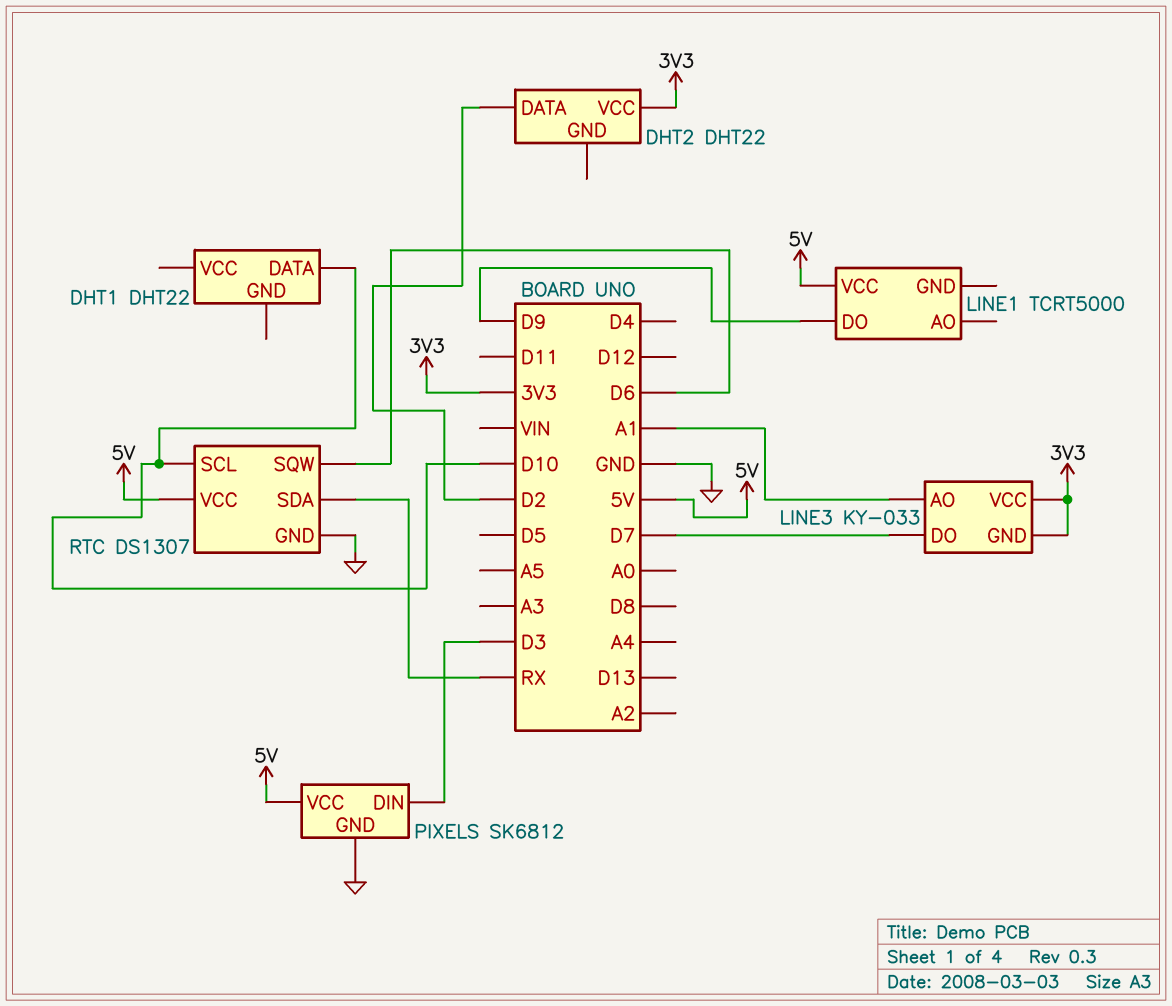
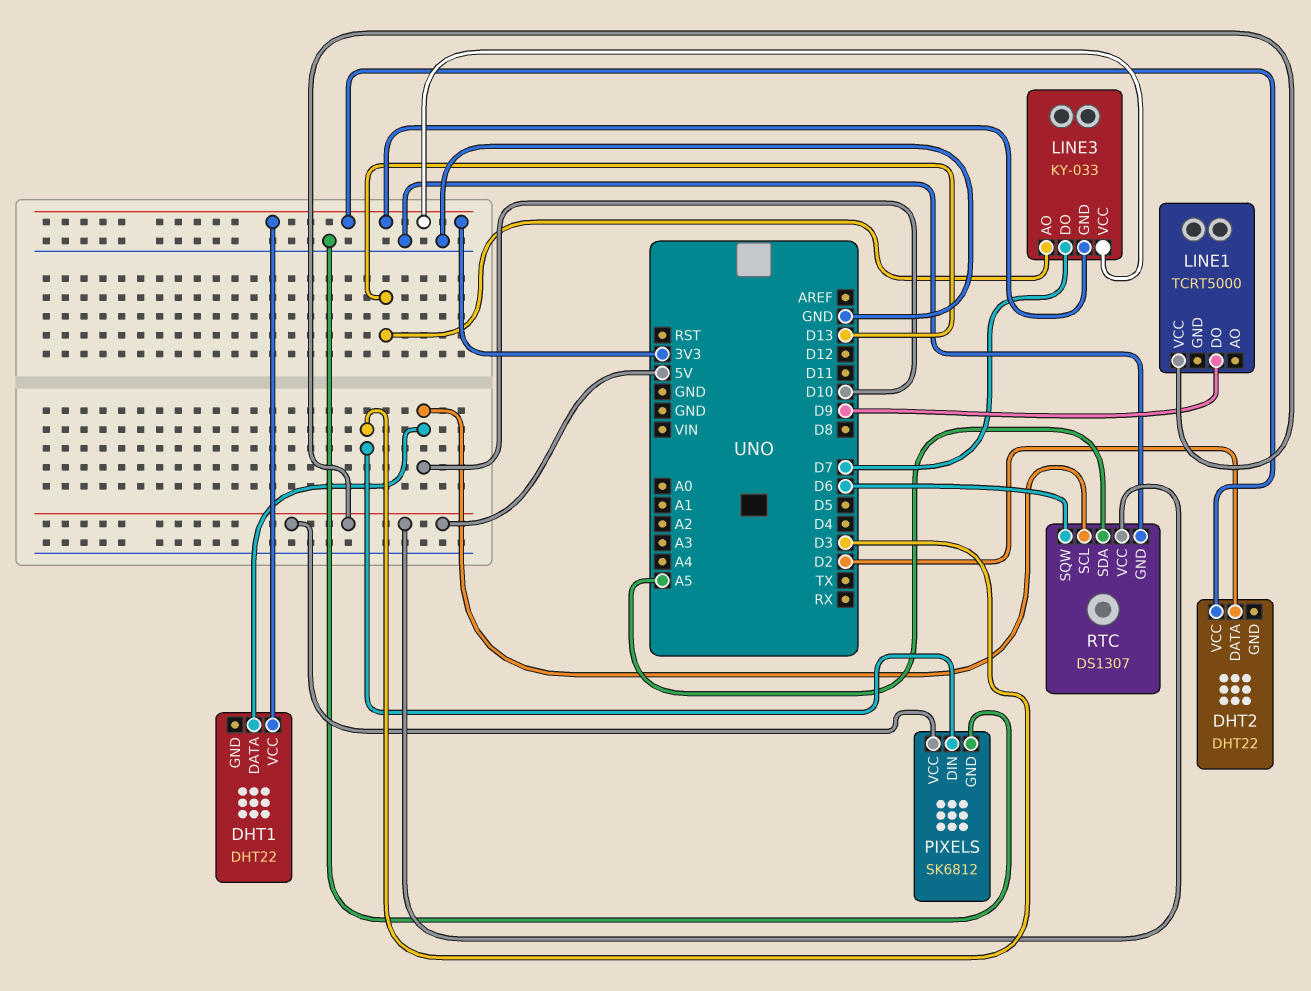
DHT1 pin VCC: none -> 3V3
LINE3 pin AO: A1 -> D13
RTC pin SDA: RX -> A5

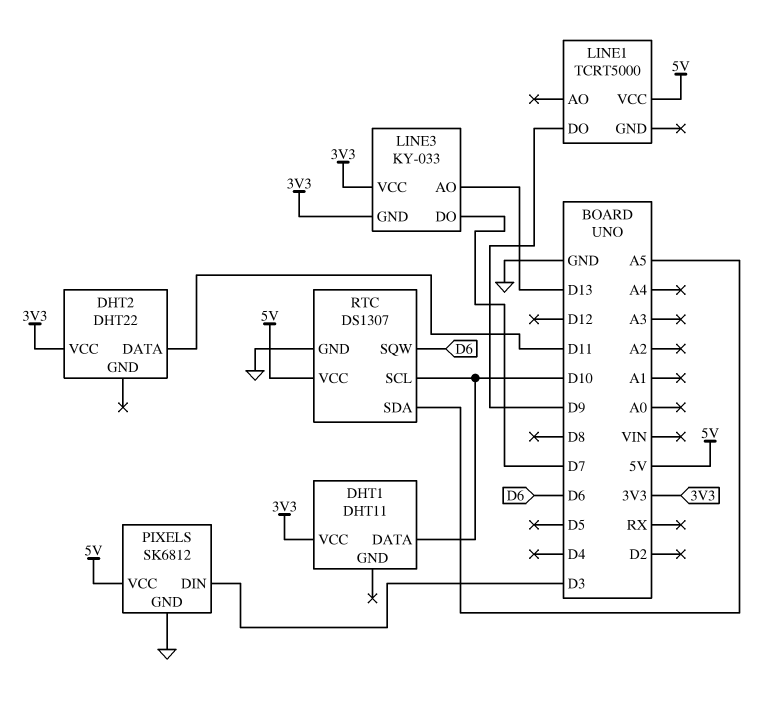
DHT1: DHT22 -> DHT11
DHT2 pin DATA: D2 -> D11

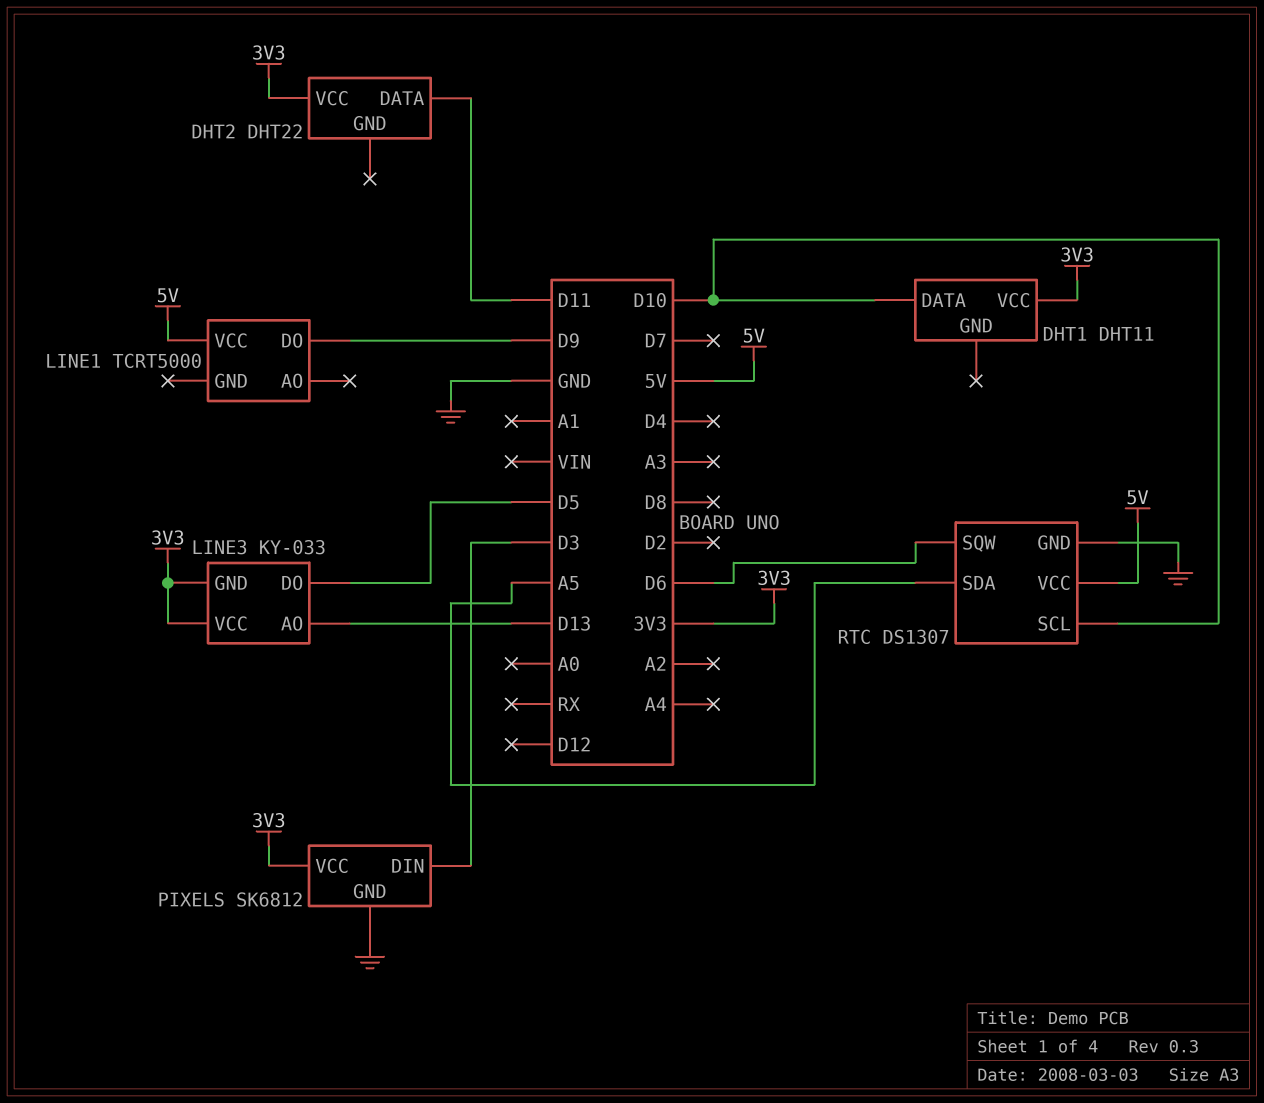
LINE3 pin DO: D7 -> D5
PIXELS pin VCC: 5V -> 3V3

